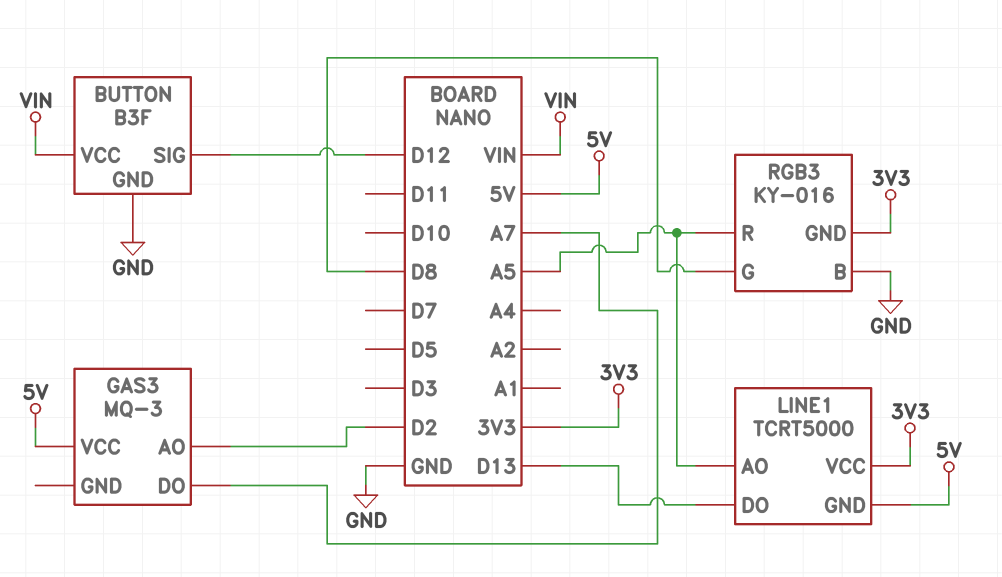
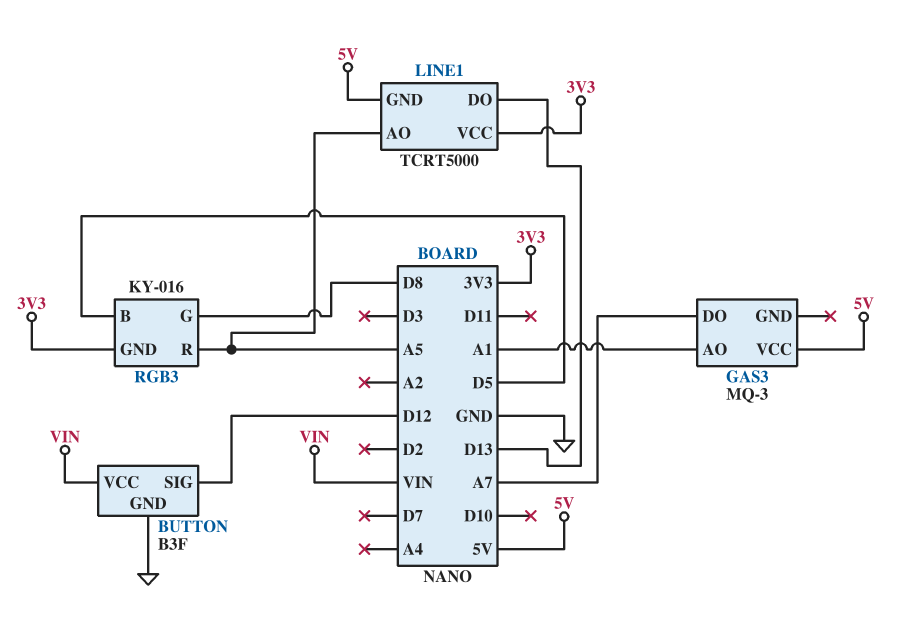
GAS3 pin AO: D2 -> A1
RGB3 pin B: GND -> D5

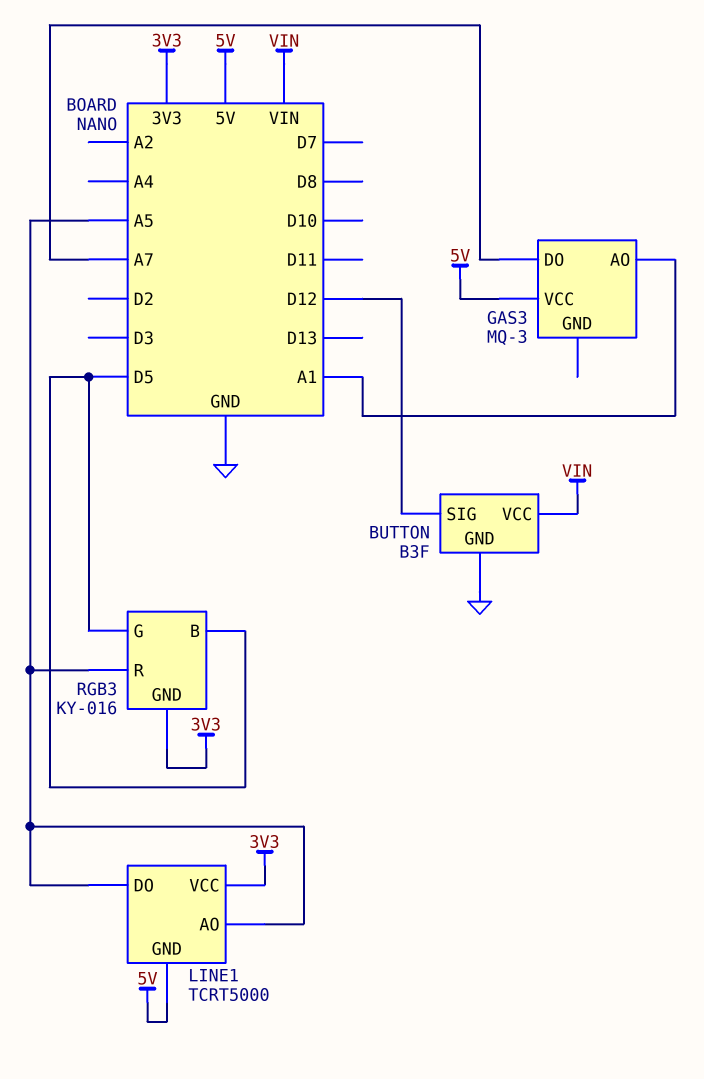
LINE1 pin DO: D13 -> A5
RGB3 pin G: D8 -> D5

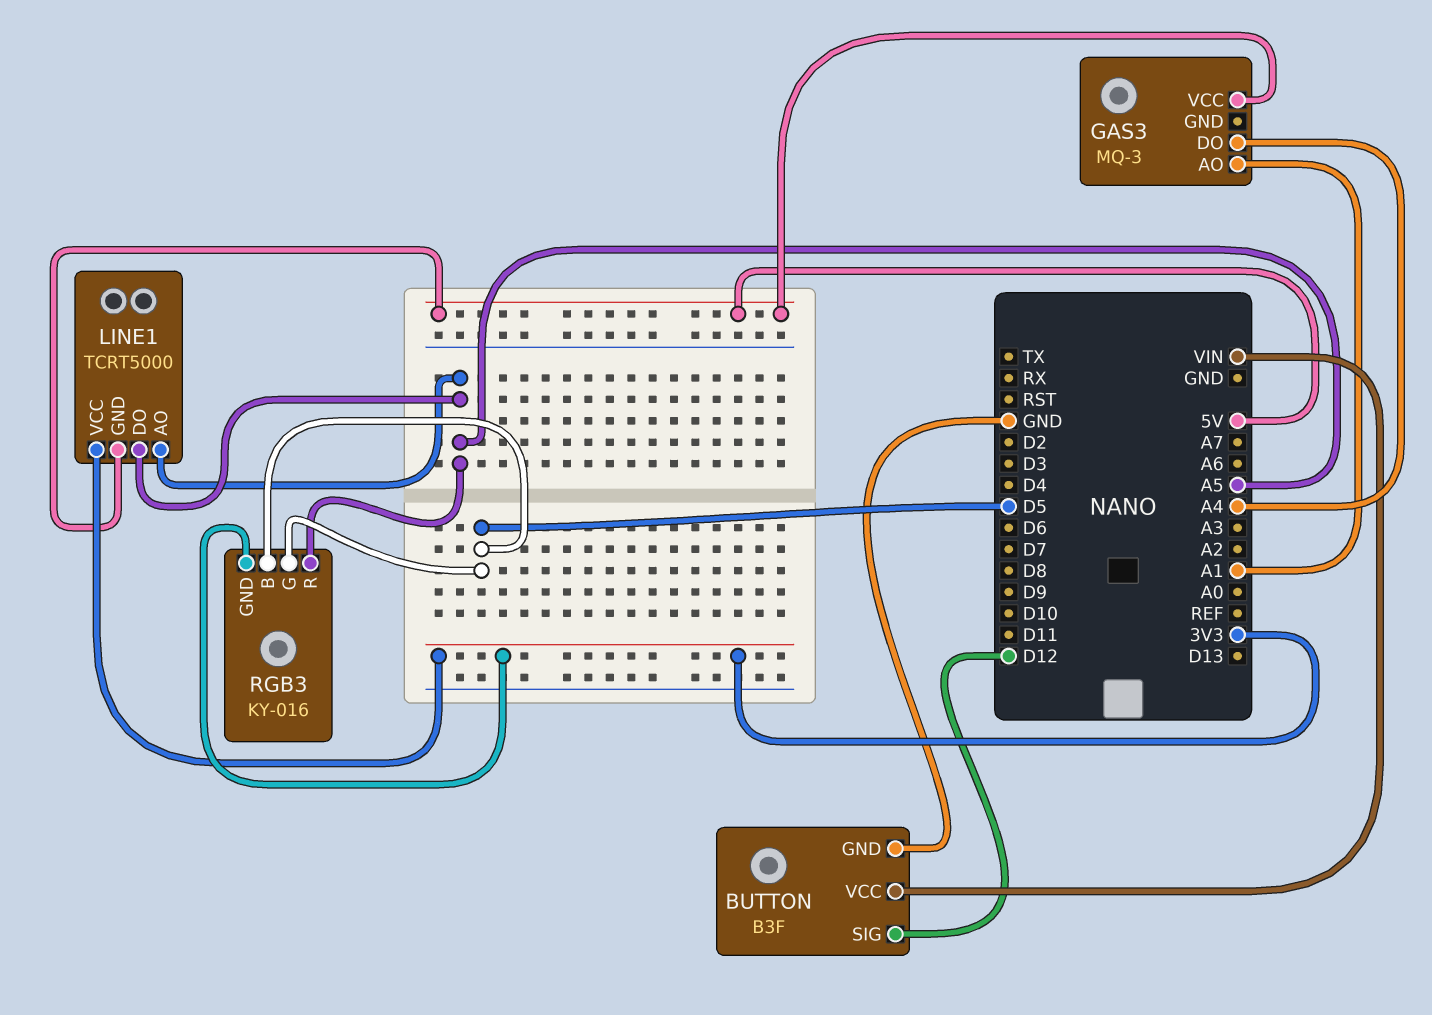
GAS3 pin DO: A7 -> A4

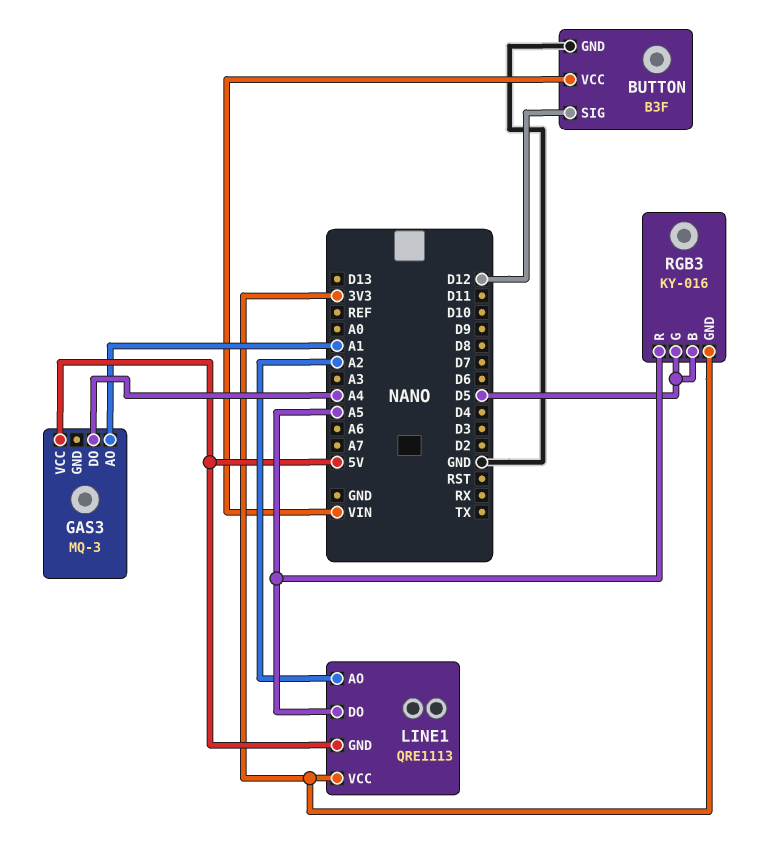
LINE1: TCRT5000 -> QRE1113
LINE1 pin AO: A5 -> A2

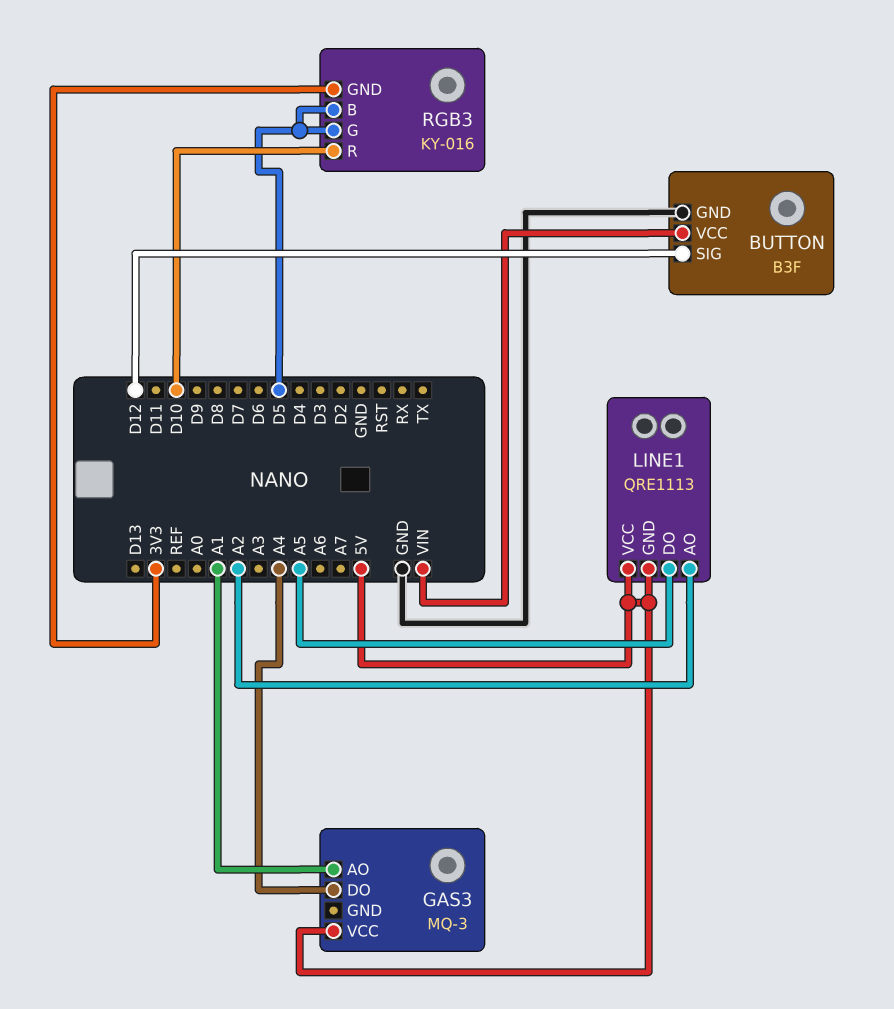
LINE1 pin VCC: 3V3 -> 5V
RGB3 pin R: A5 -> D10

